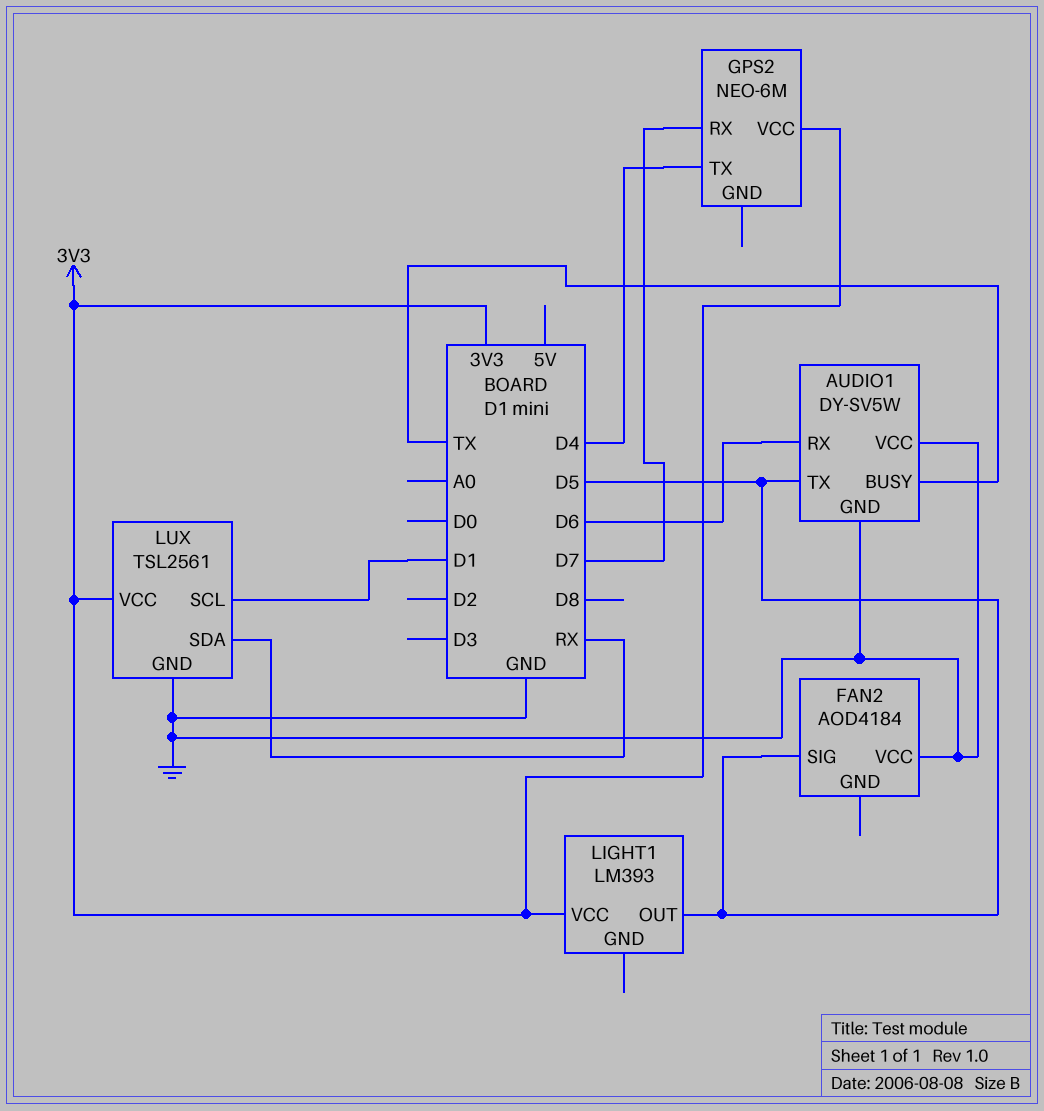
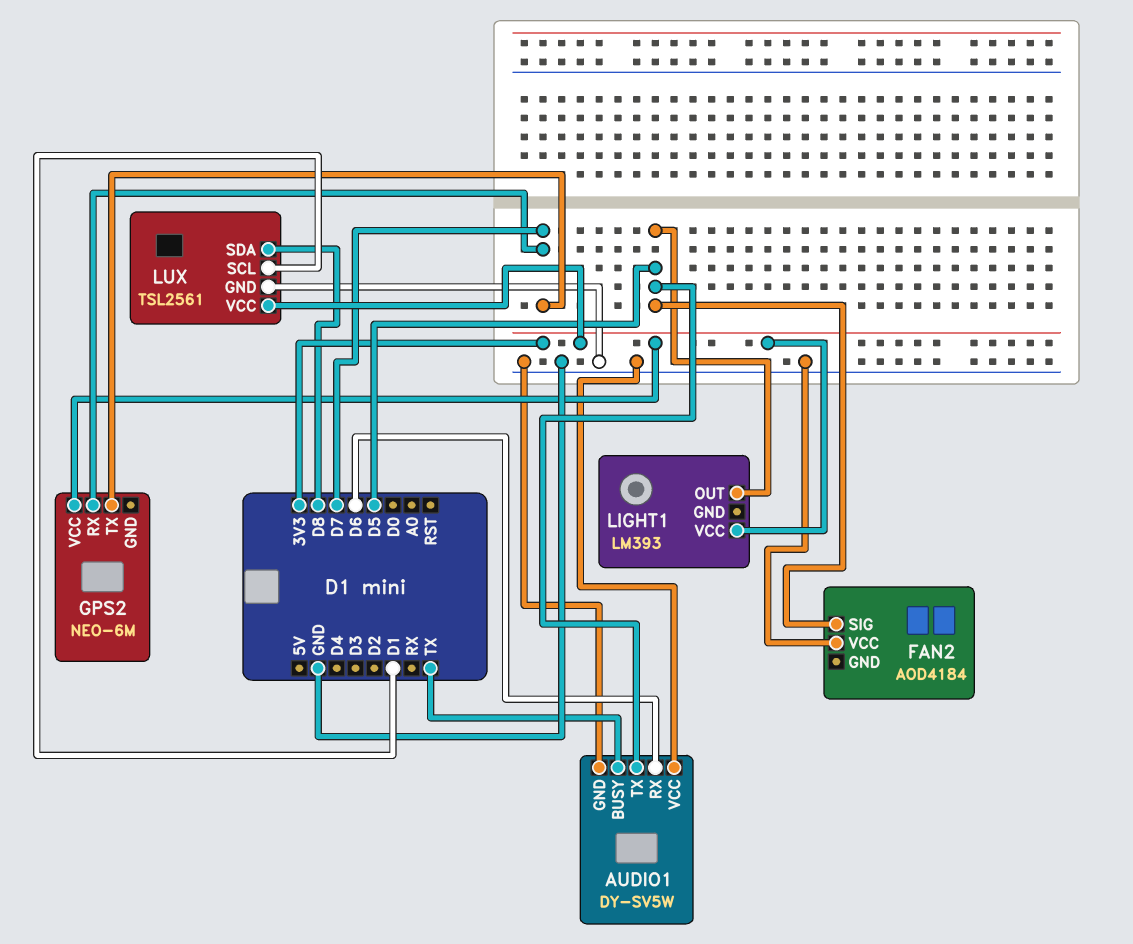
GPS2 pin TX: D4 -> D7
LUX pin SDA: RX -> D8

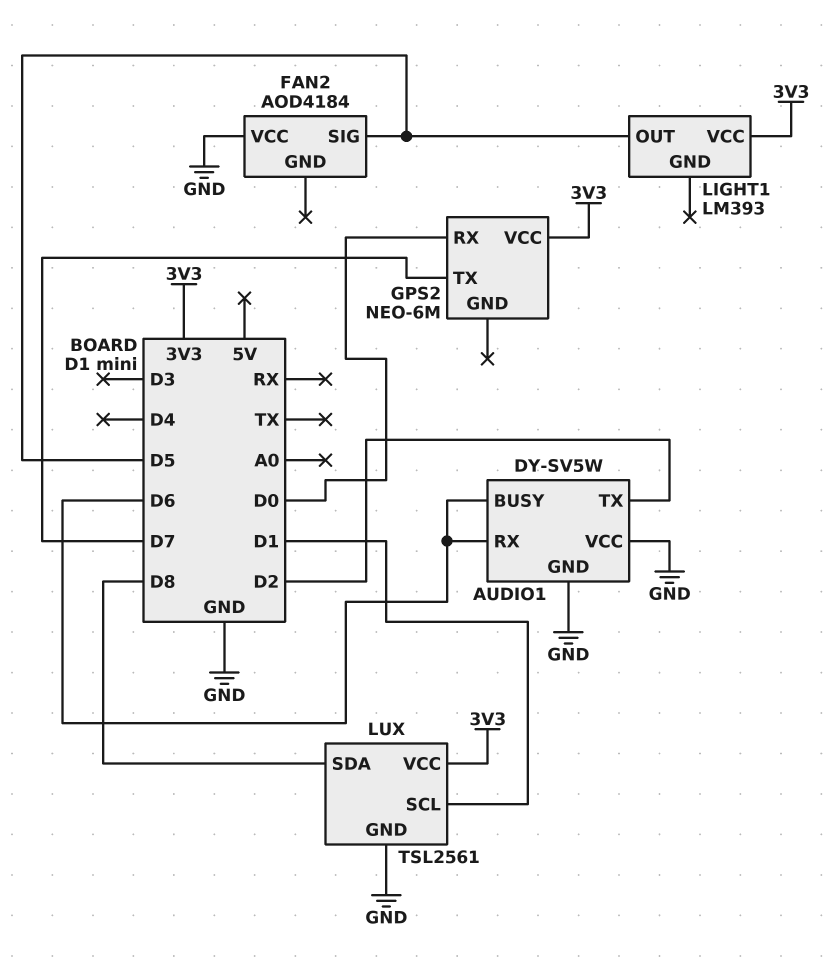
AUDIO1 pin BUSY: TX -> D6
AUDIO1 pin TX: D5 -> D2
GPS2 pin RX: D7 -> D0

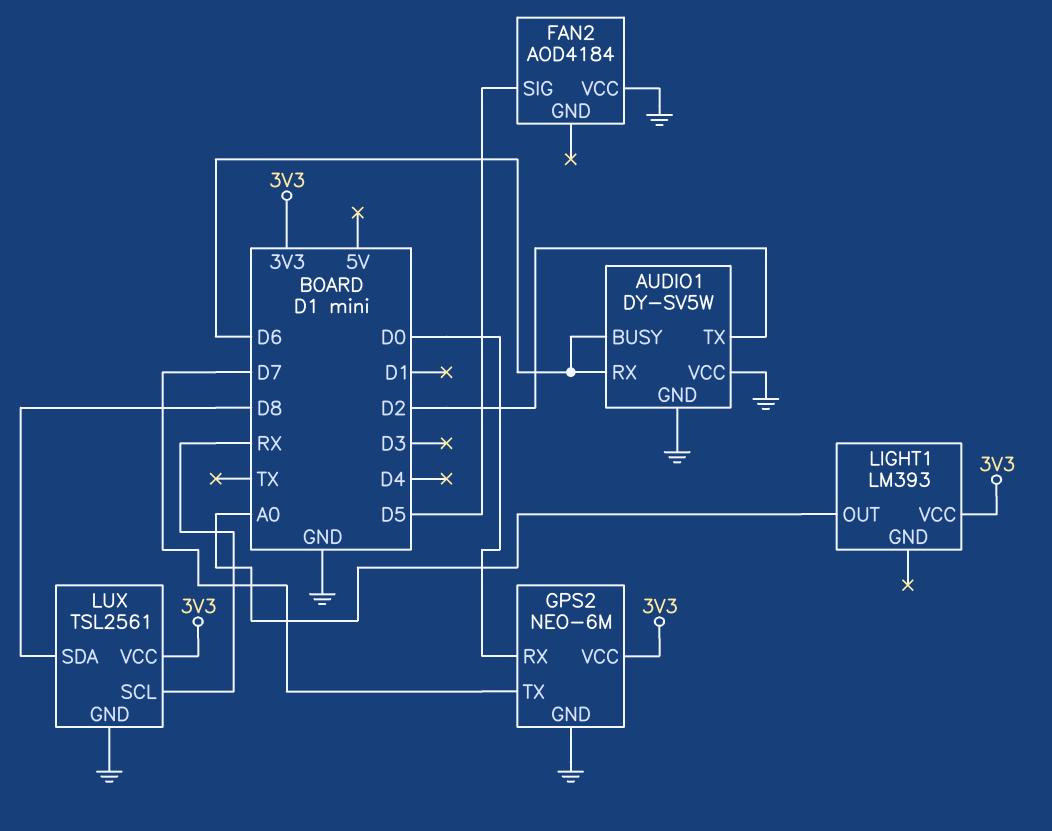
GPS2 pin GND: none -> GND
LIGHT1 pin OUT: D5 -> A0
LUX pin SCL: D1 -> RX

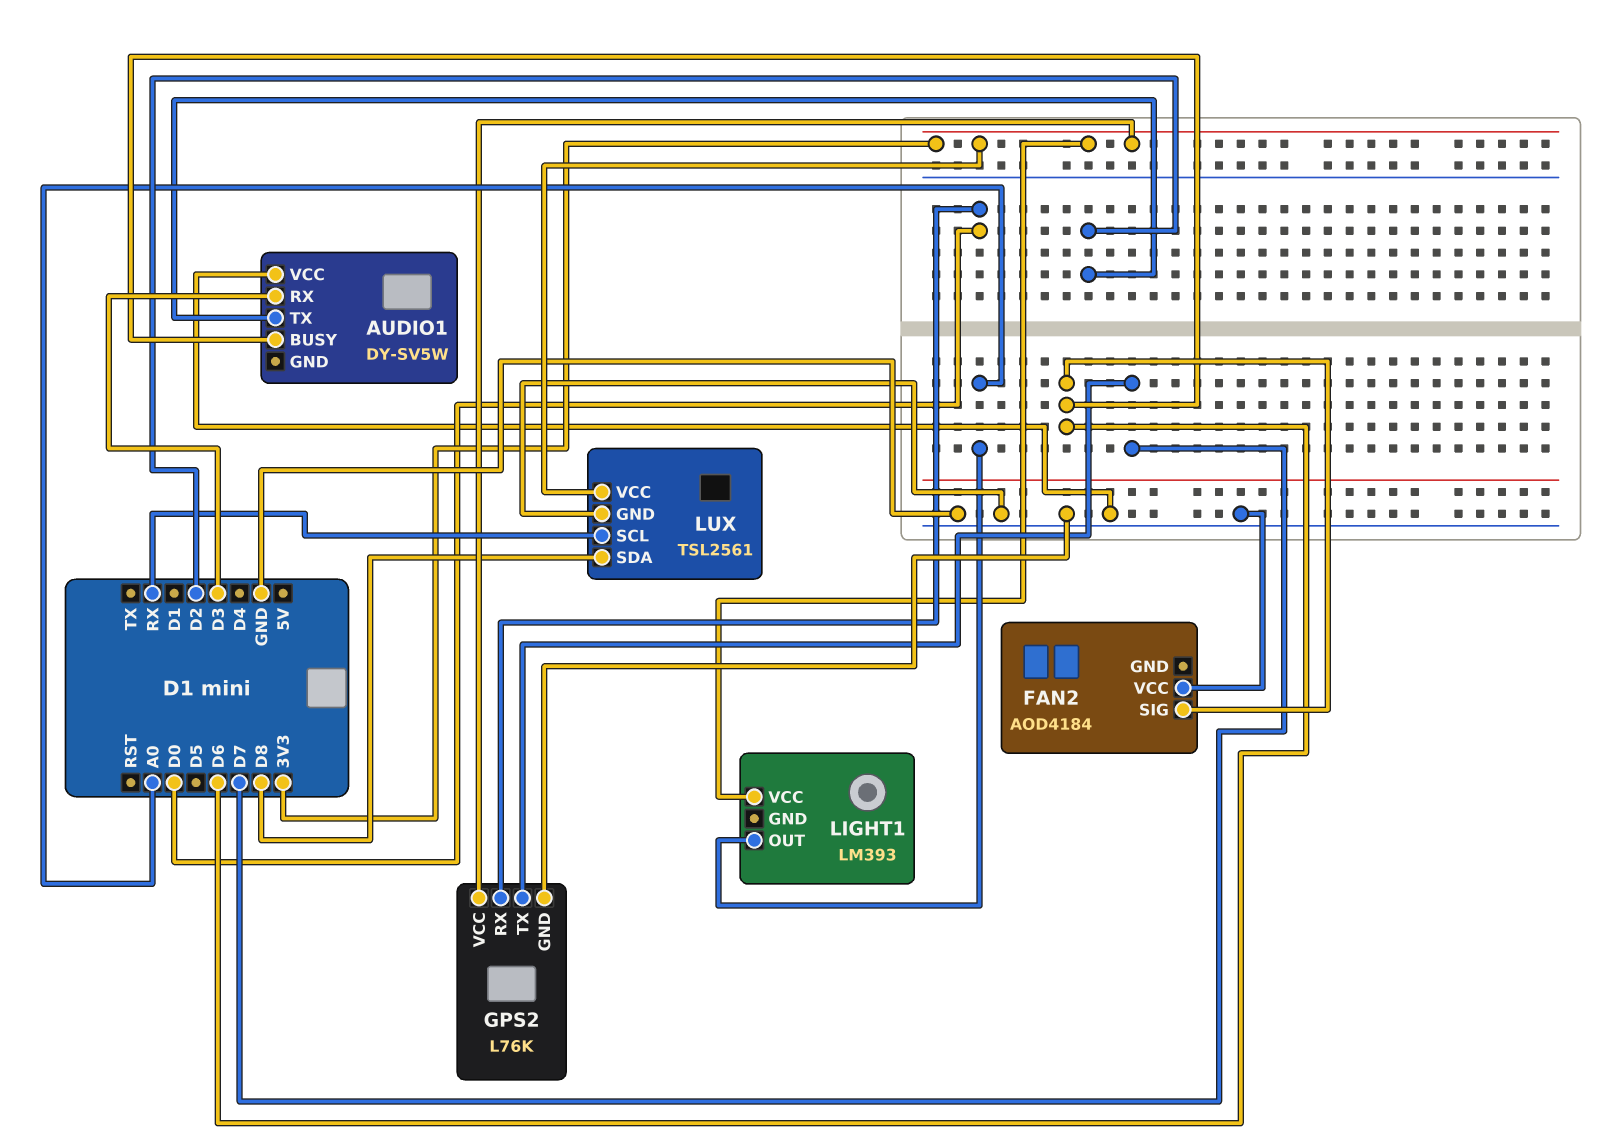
AUDIO1 pin GND: GND -> none
AUDIO1 pin RX: D6 -> D3
FAN2 pin SIG: D5 -> D6
GPS2: NEO-6M -> L76K

